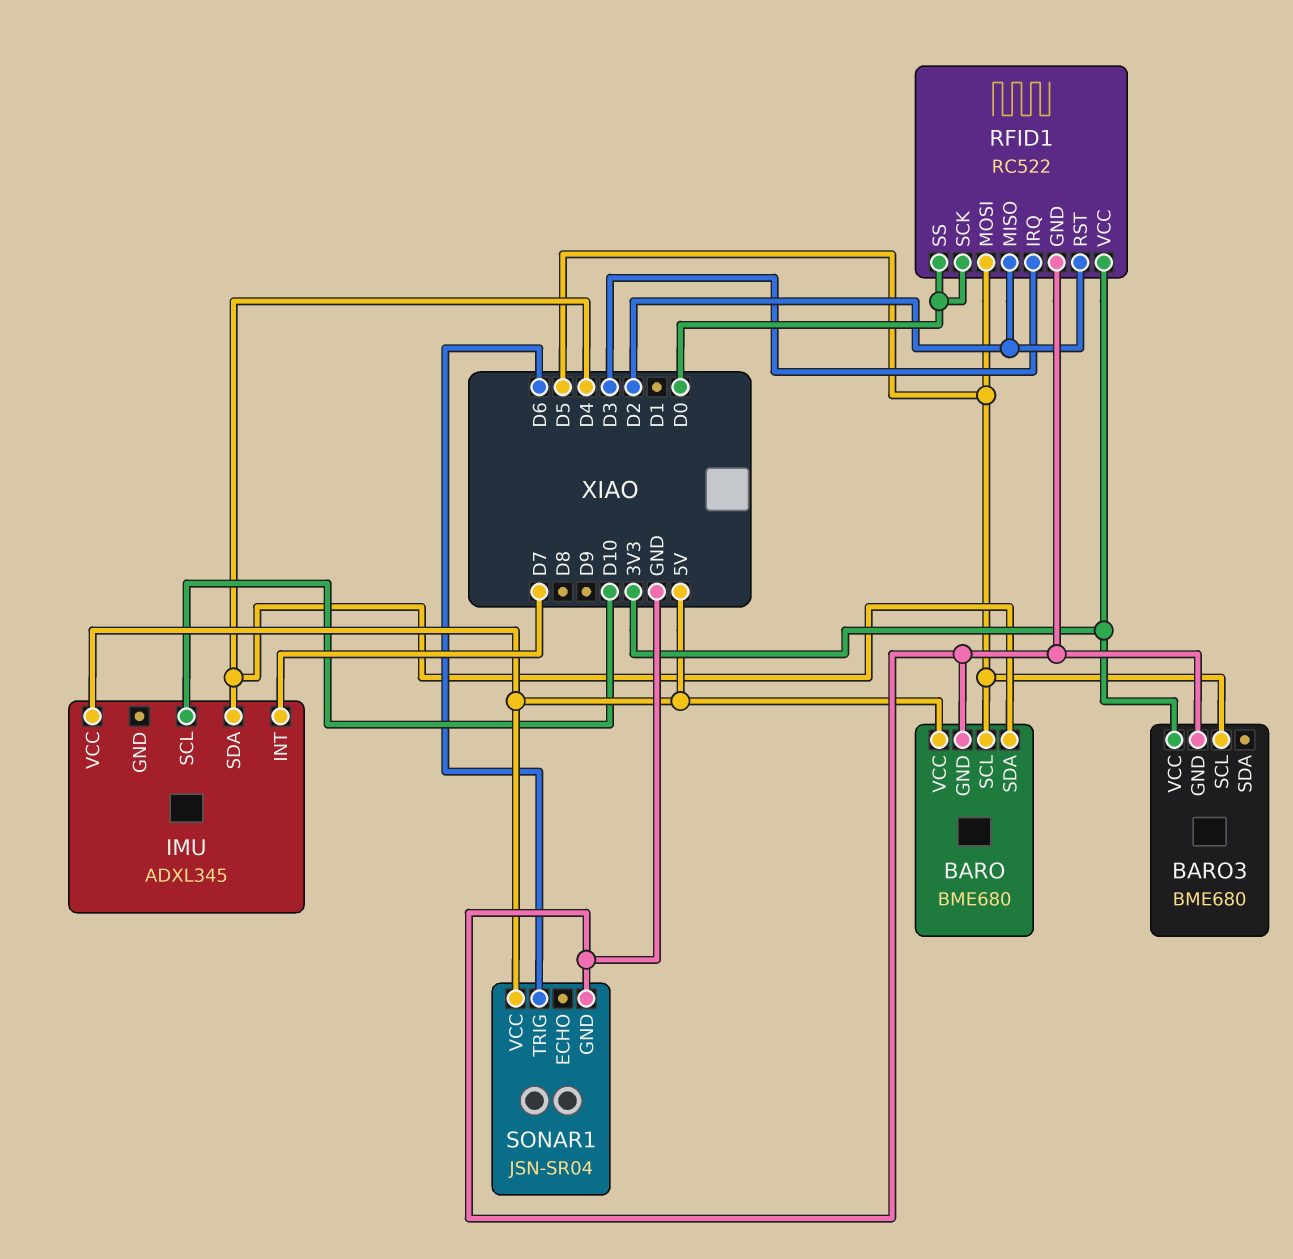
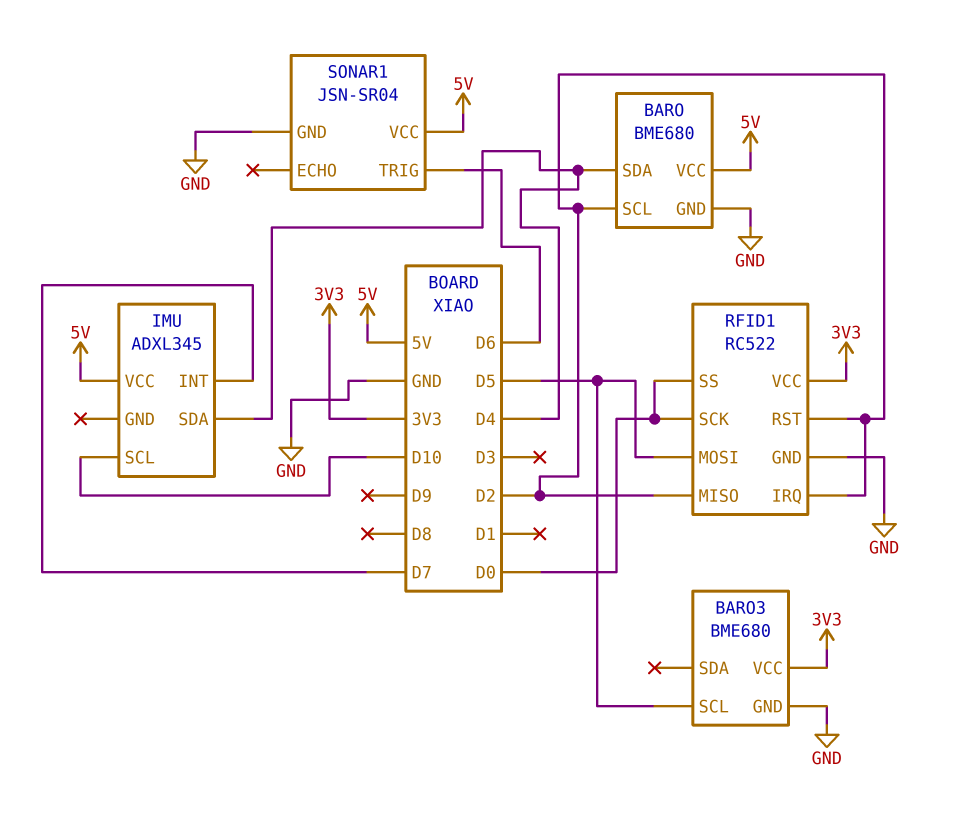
BARO pin SCL: D5 -> D2
RFID1 pin IRQ: D3 -> D2

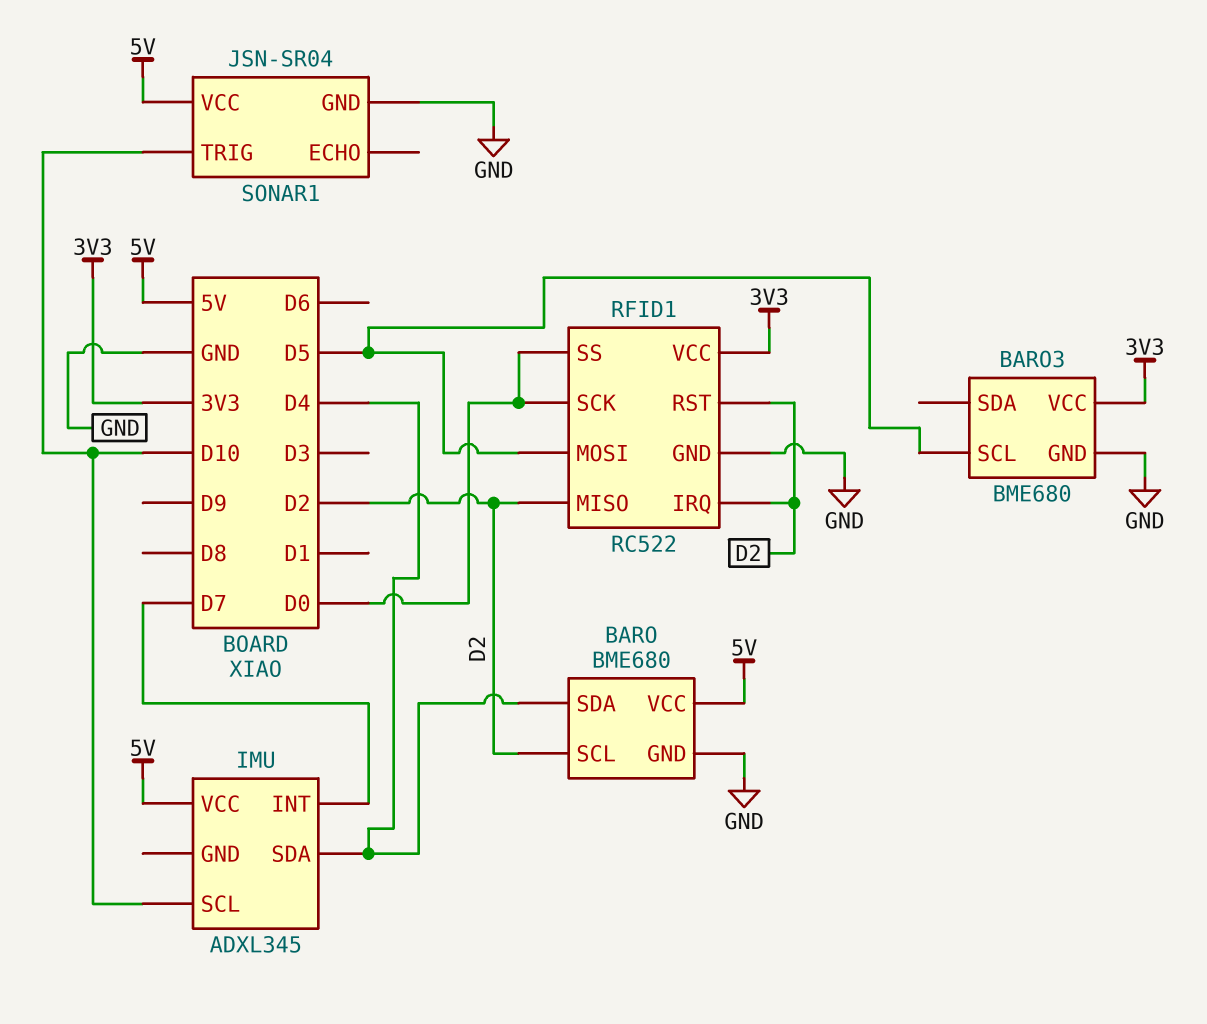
SONAR1 pin TRIG: D6 -> D10

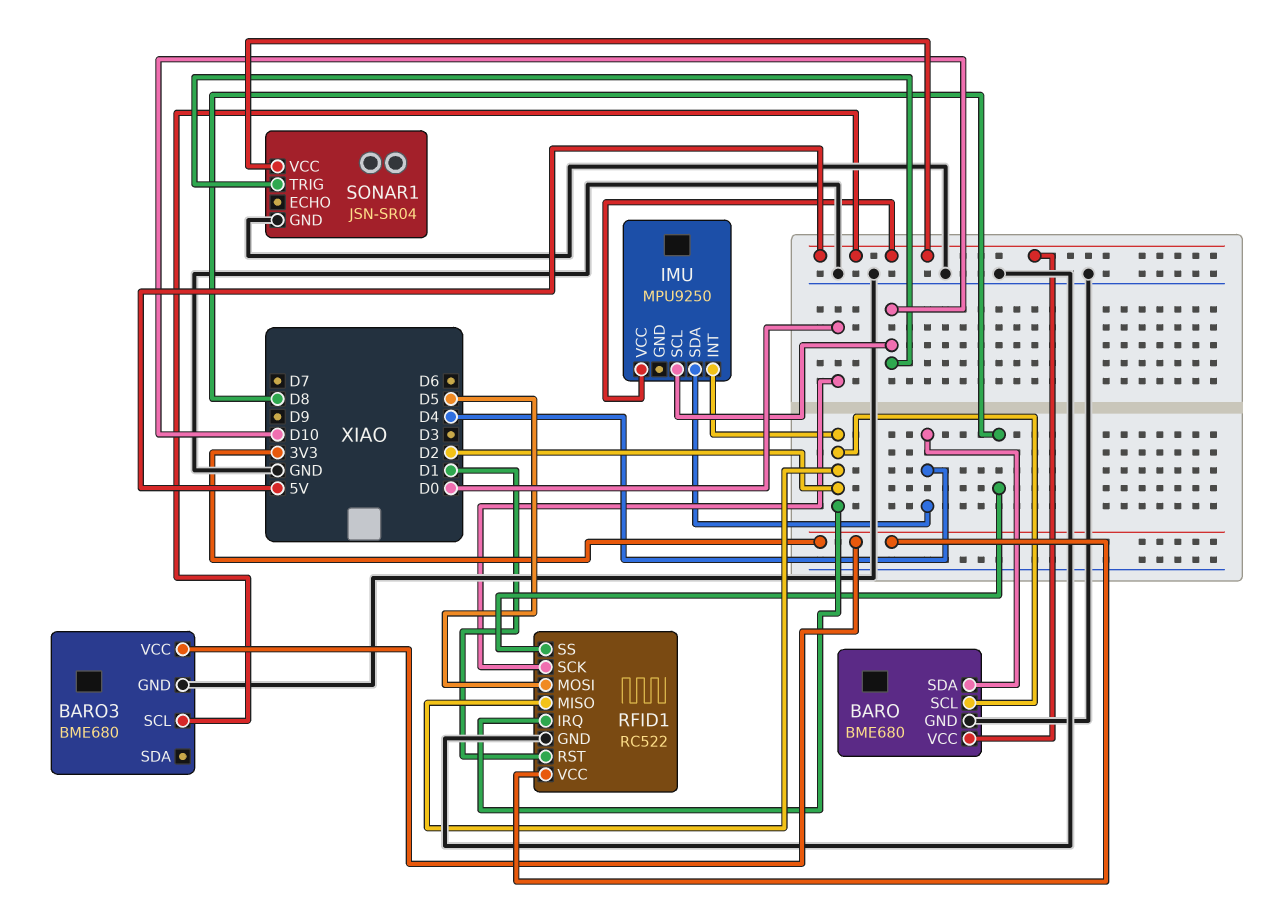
BARO3 pin SCL: D5 -> 5V
IMU: ADXL345 -> MPU9250
IMU pin INT: D7 -> D2
RFID1 pin RST: D2 -> D1
RFID1 pin SS: D0 -> D8

